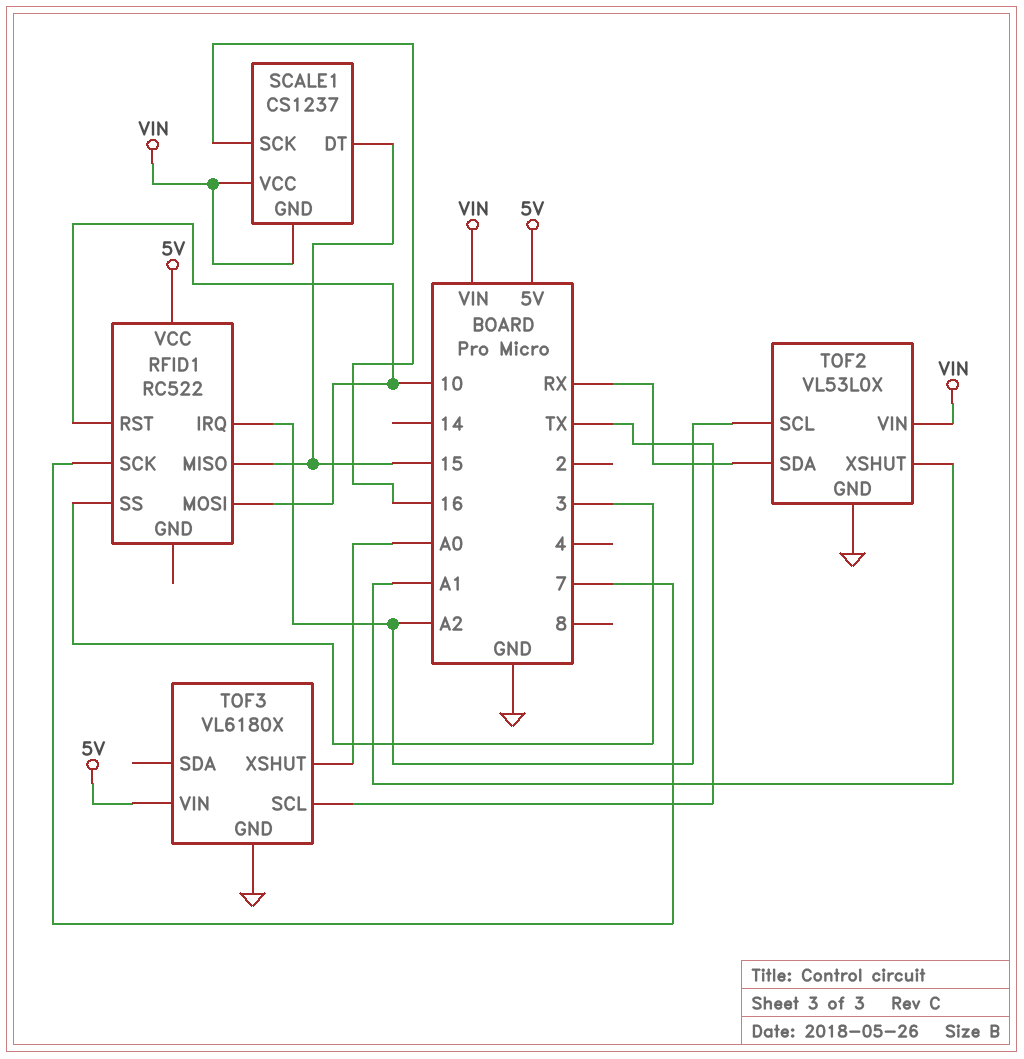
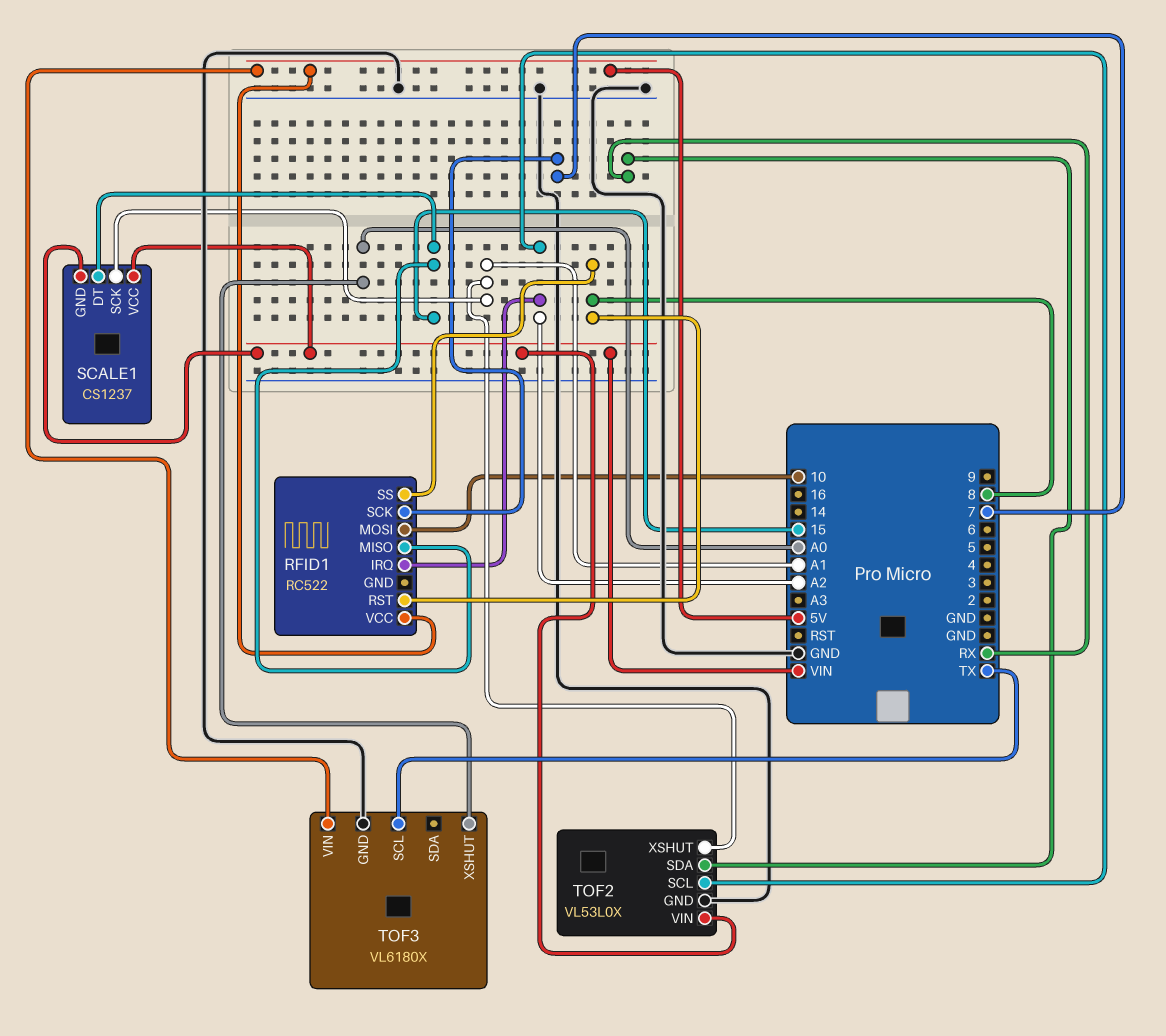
RFID1 pin RST: 10 -> 8
RFID1 pin SS: 3 -> 8
SCALE1 pin SCK: 16 -> A1

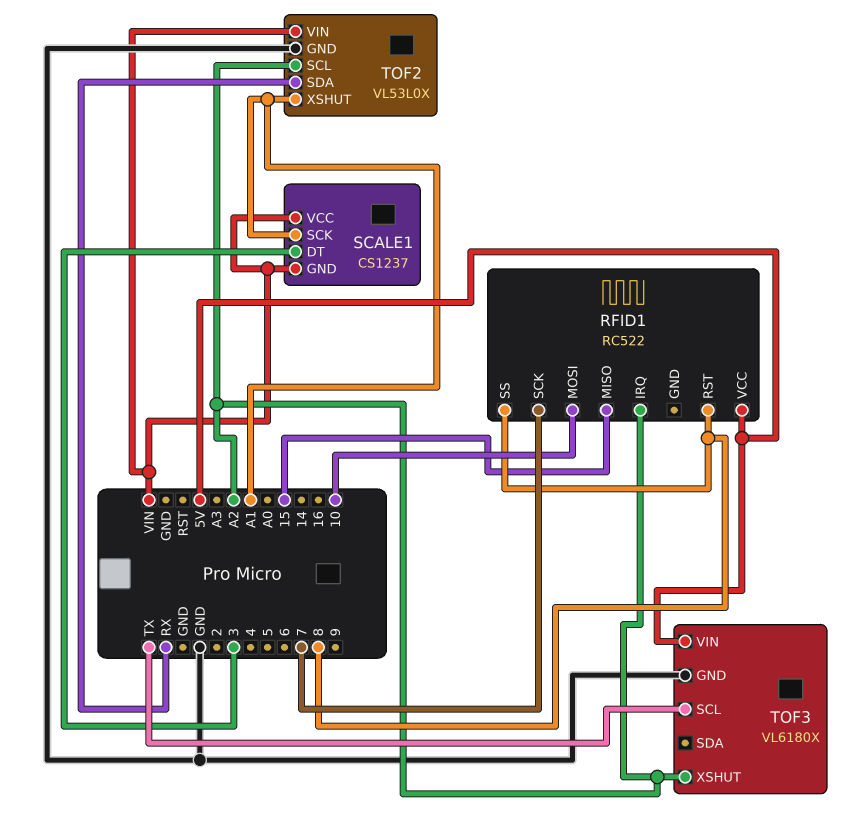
SCALE1 pin DT: 15 -> 3
TOF3 pin XSHUT: A0 -> A2

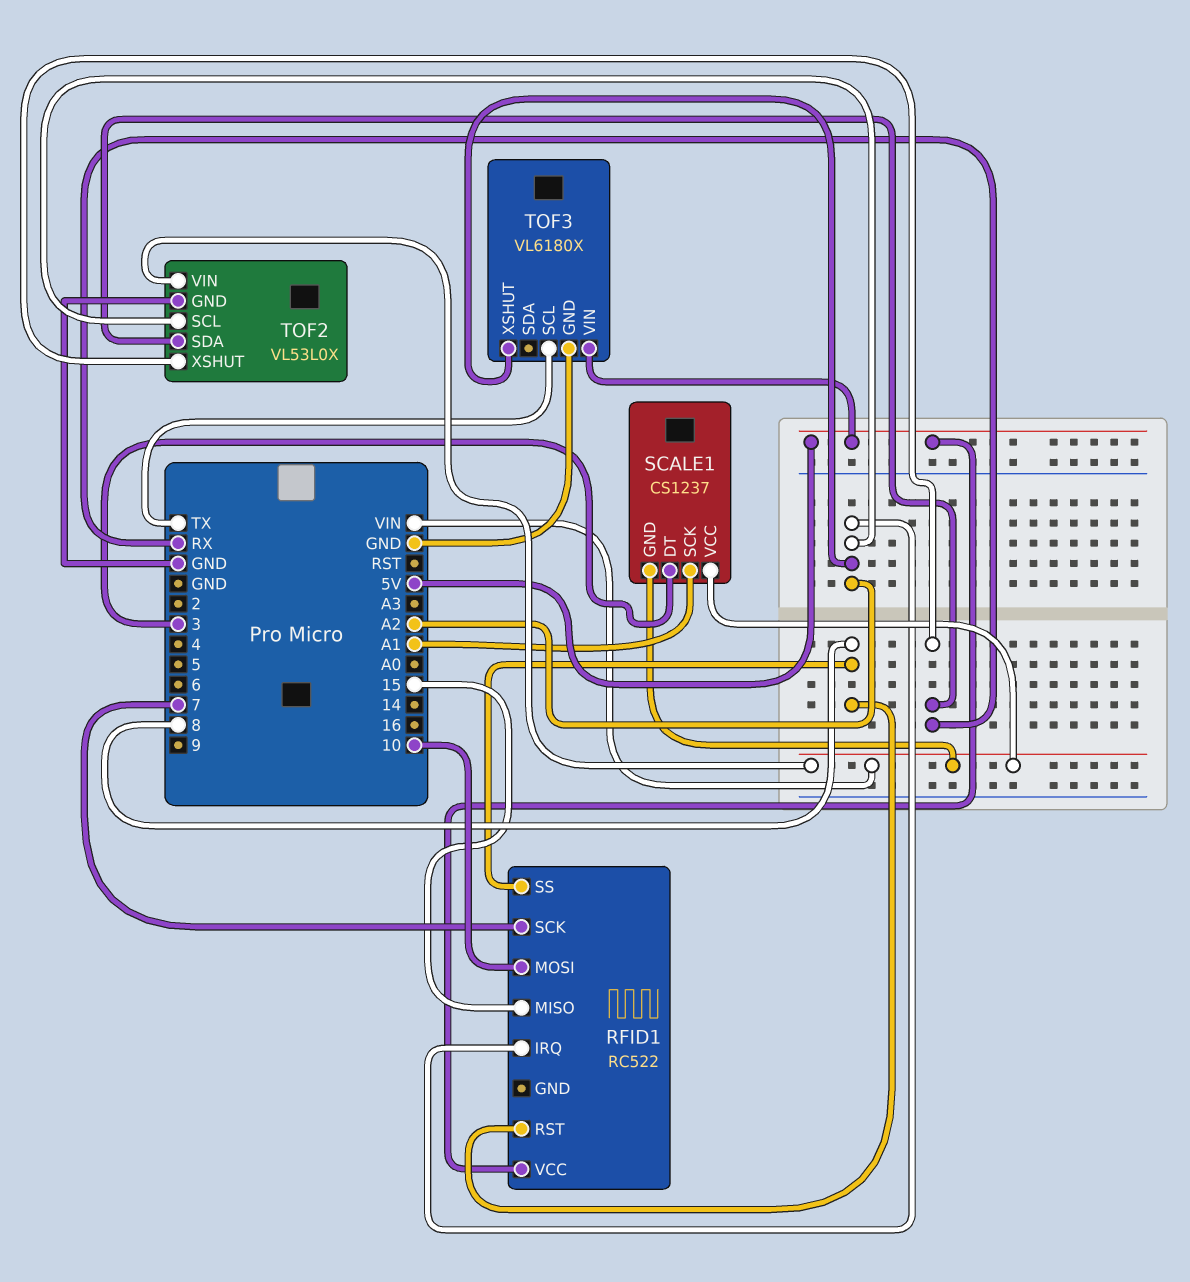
TOF2 pin XSHUT: A1 -> RX

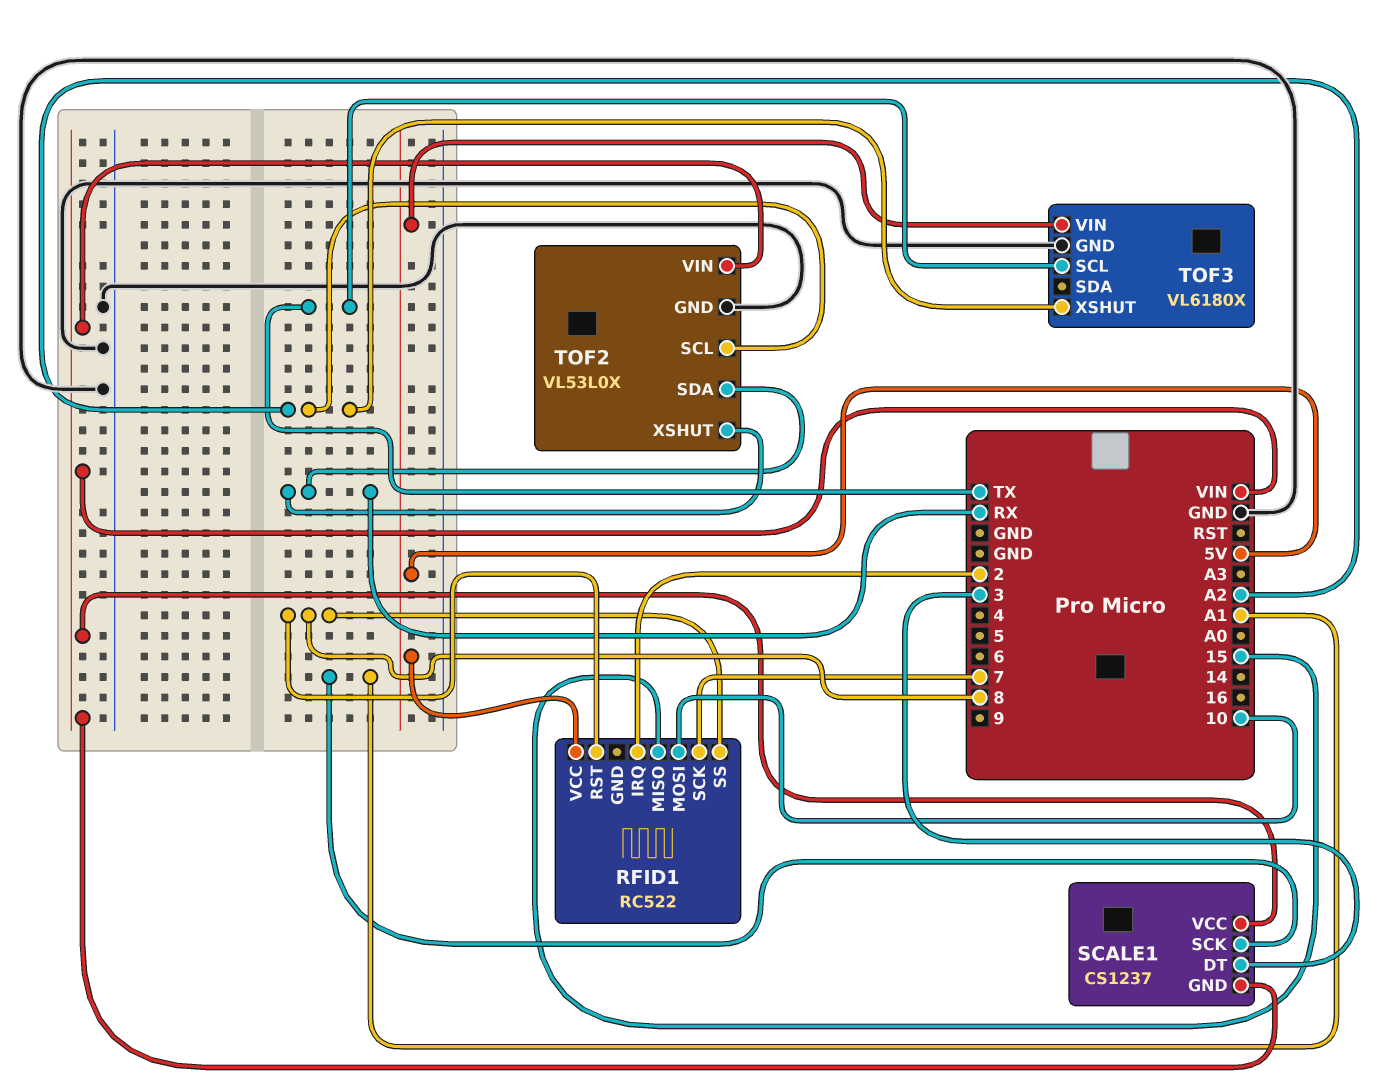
RFID1 pin IRQ: A2 -> 2

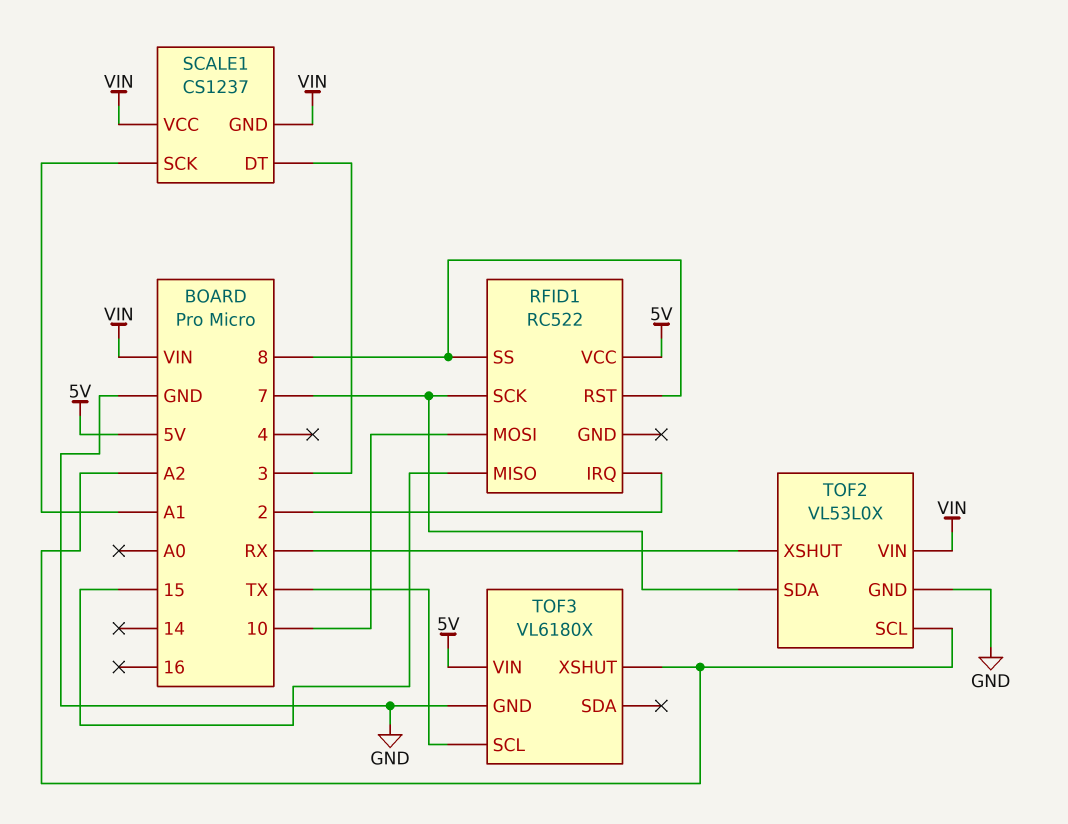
TOF2 pin SDA: RX -> 7

